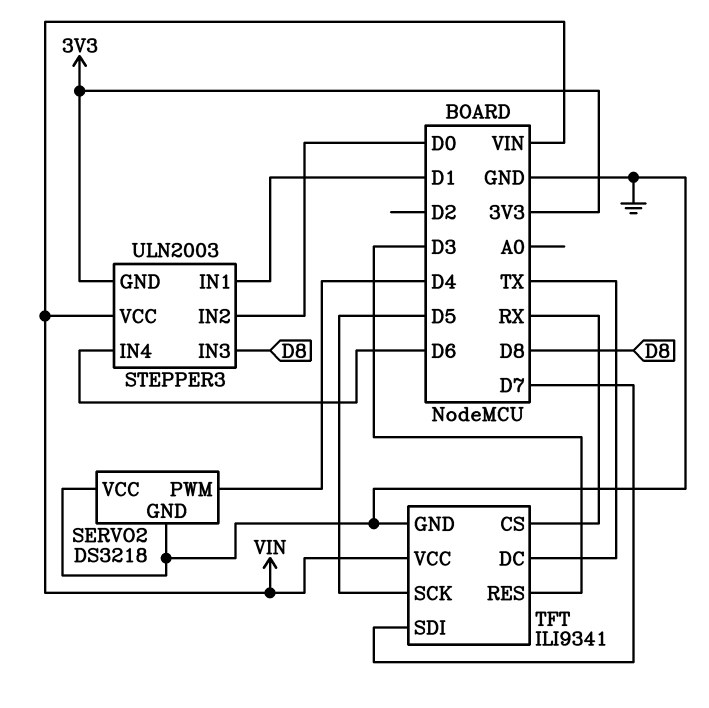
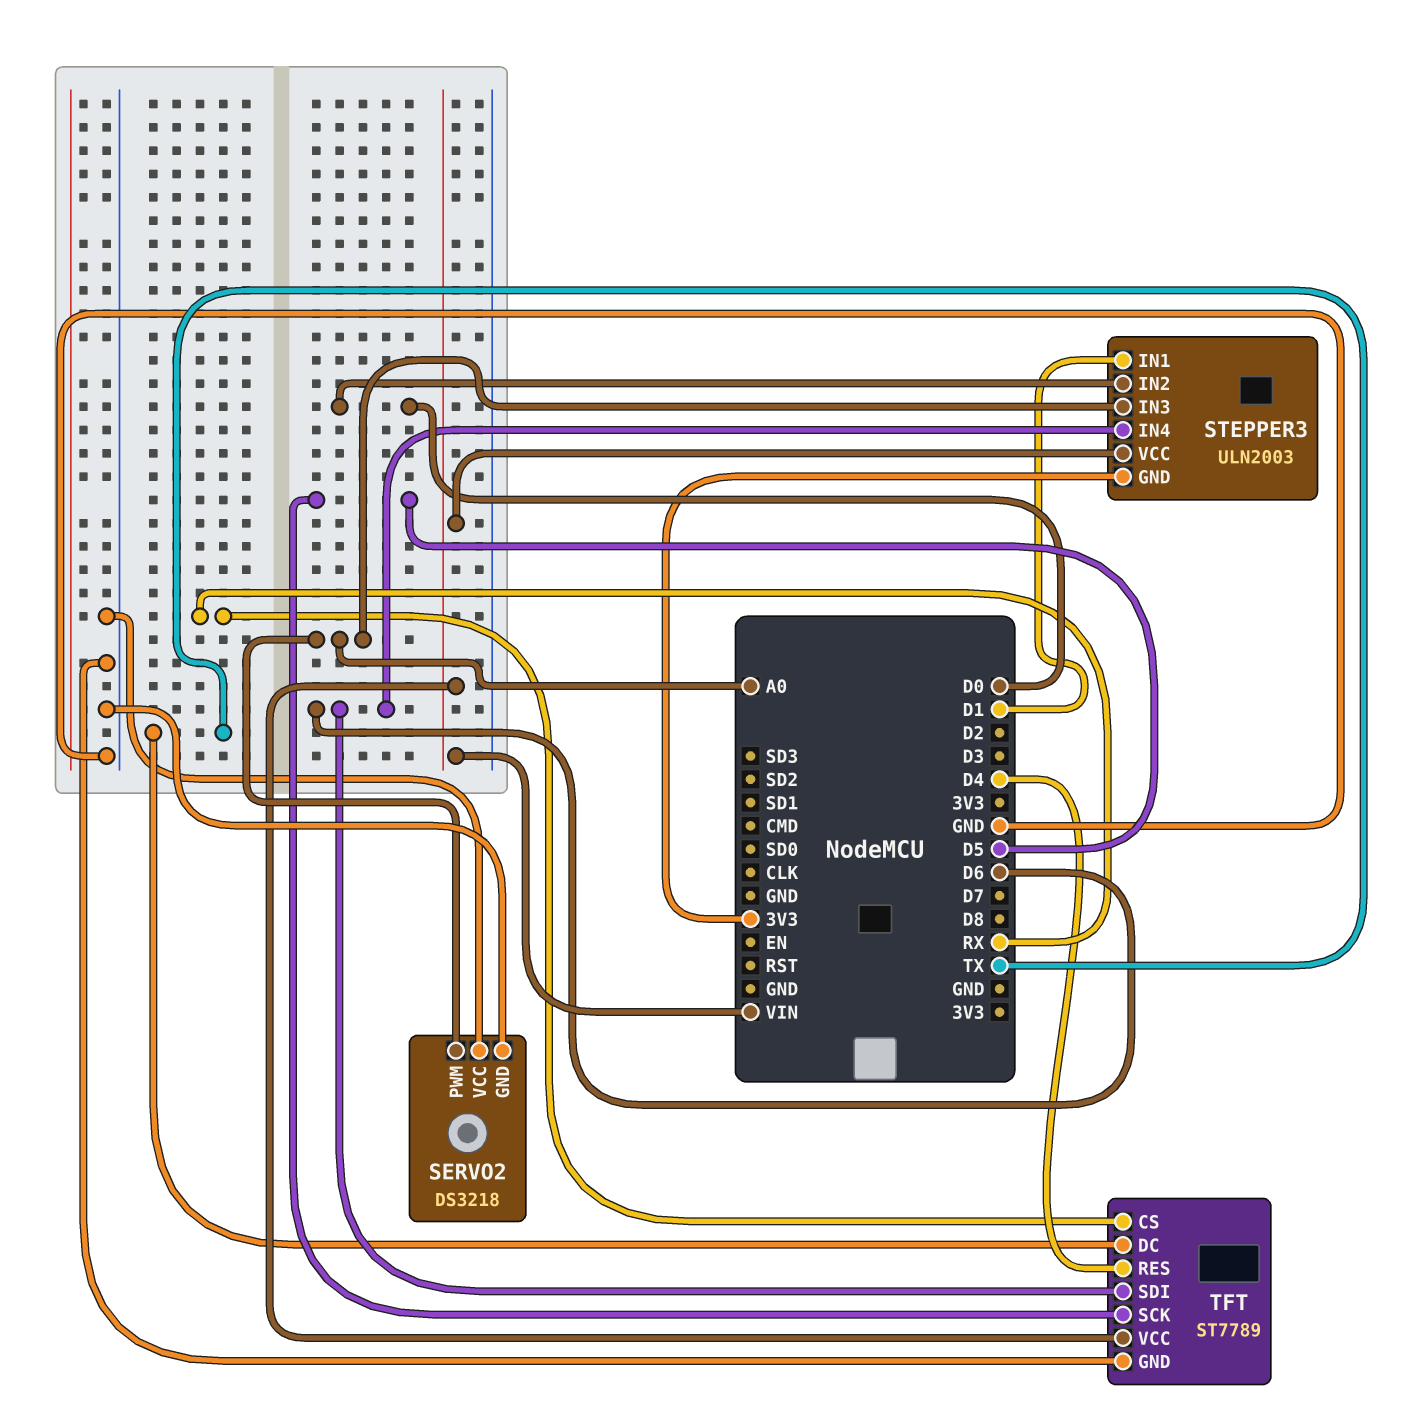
SERVO2 pin PWM: D4 -> A0
STEPPER3 pin IN3: D8 -> A0
TFT: ILI9341 -> ST7789
TFT pin RES: D3 -> D4
TFT pin SDI: D7 -> D6

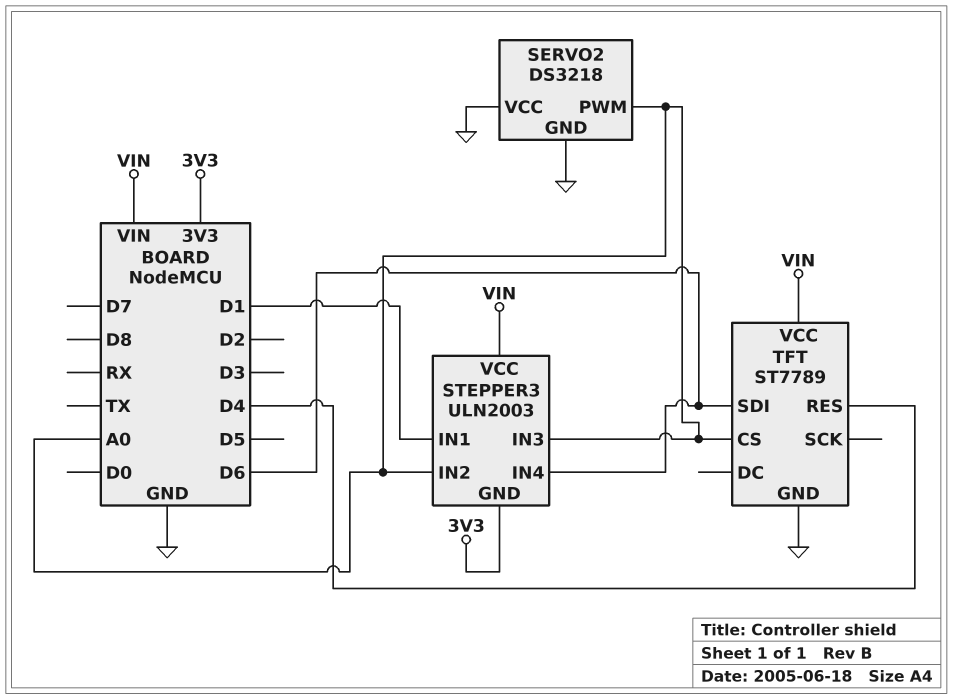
STEPPER3 pin IN2: D0 -> A0
TFT pin CS: RX -> A0
TFT pin DC: TX -> none
TFT pin SCK: D5 -> none

